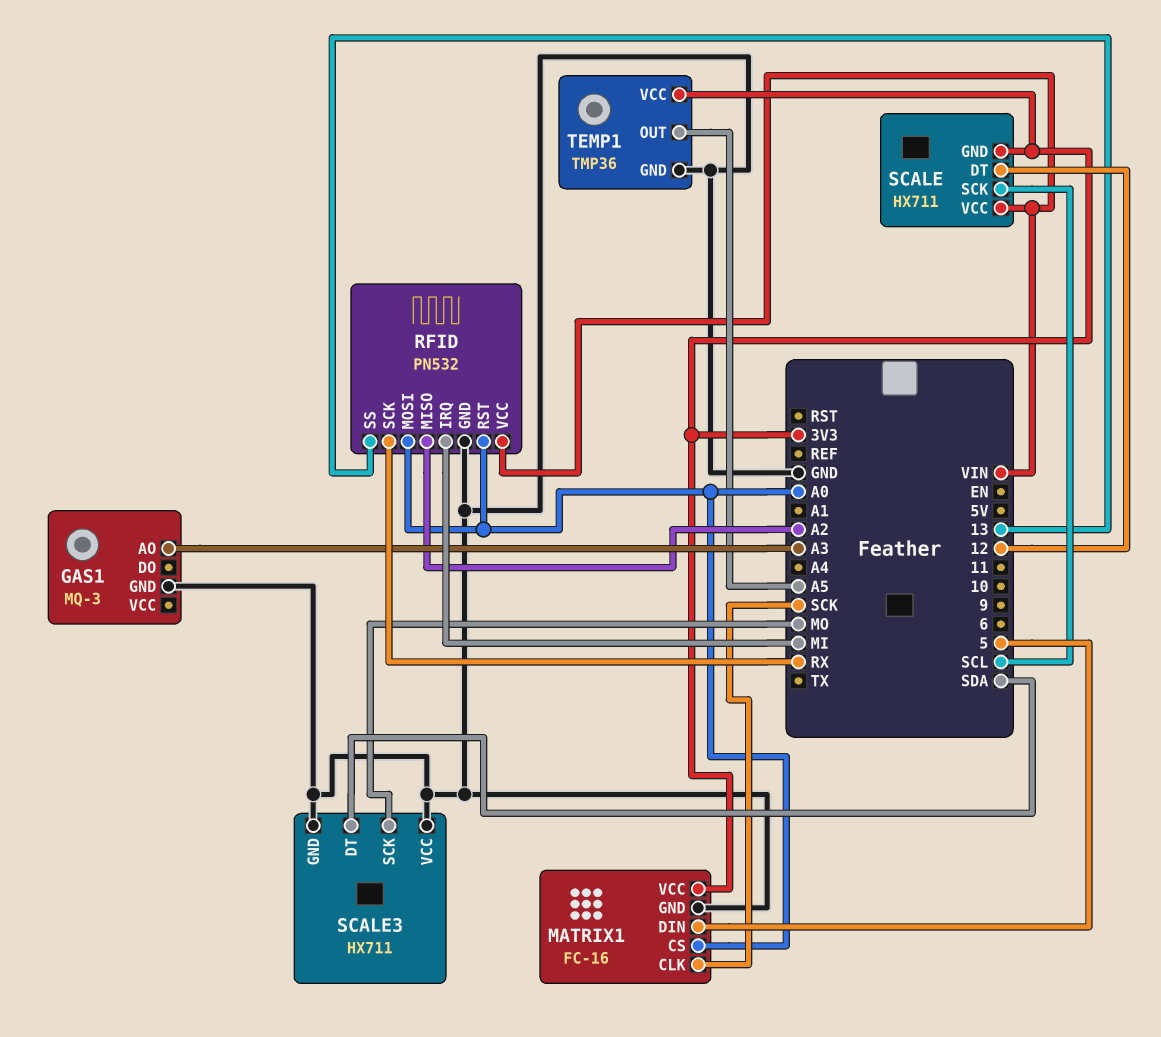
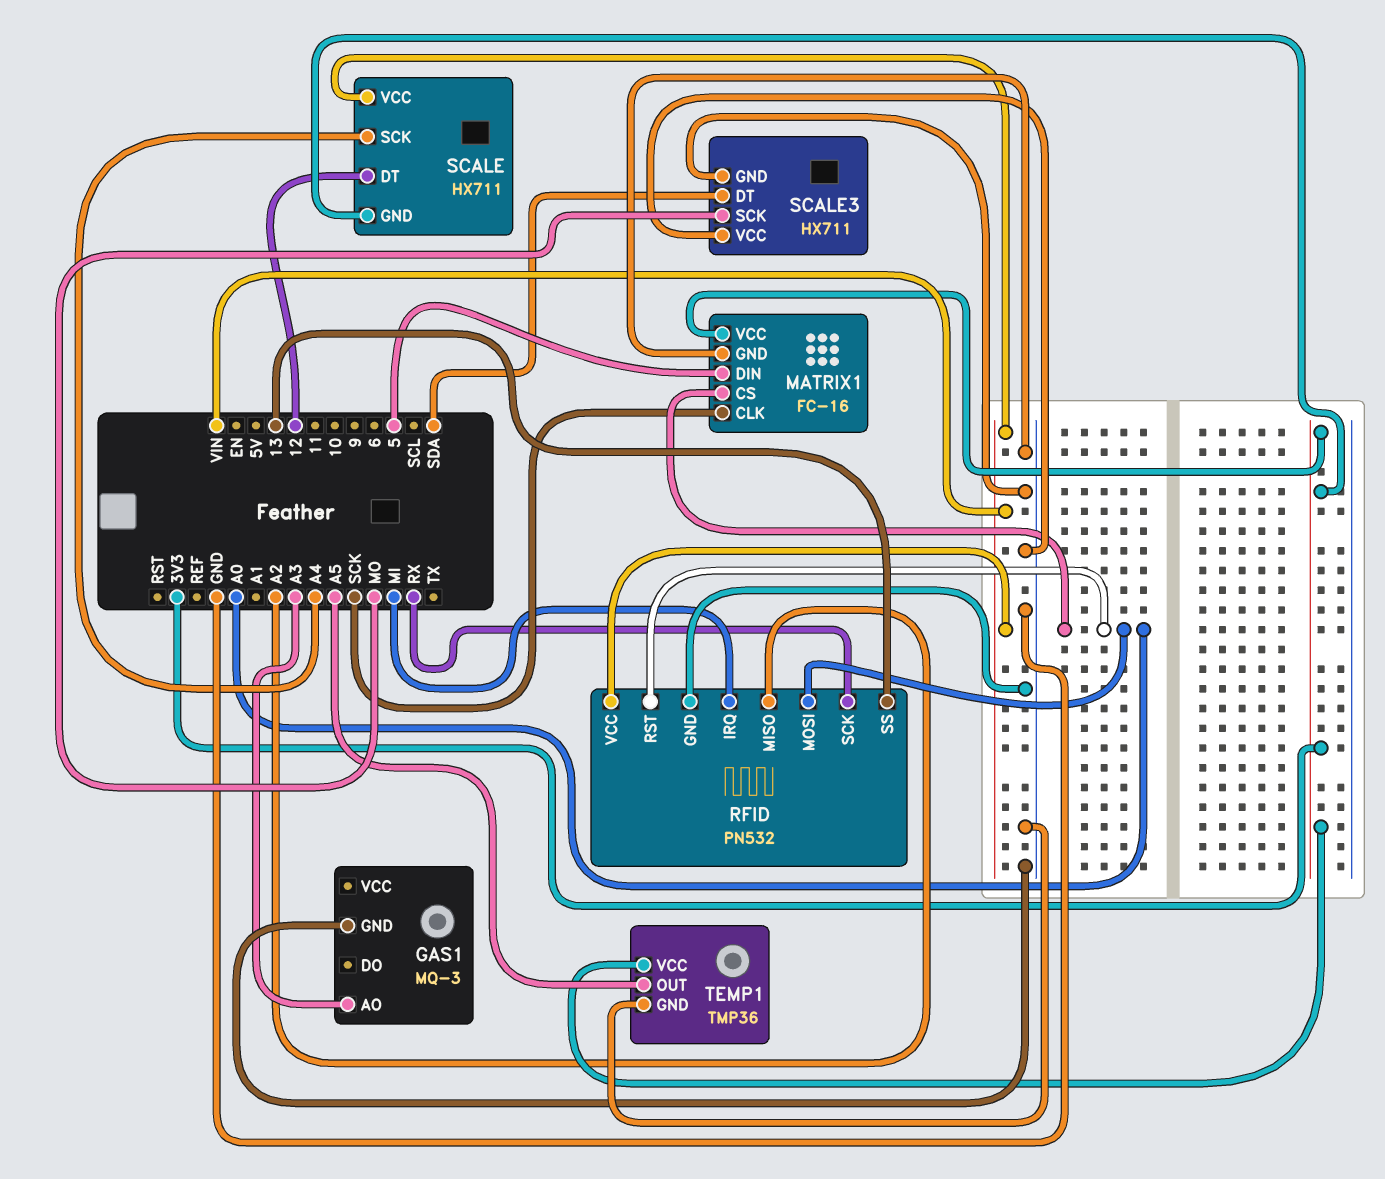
SCALE pin SCK: SCL -> A4

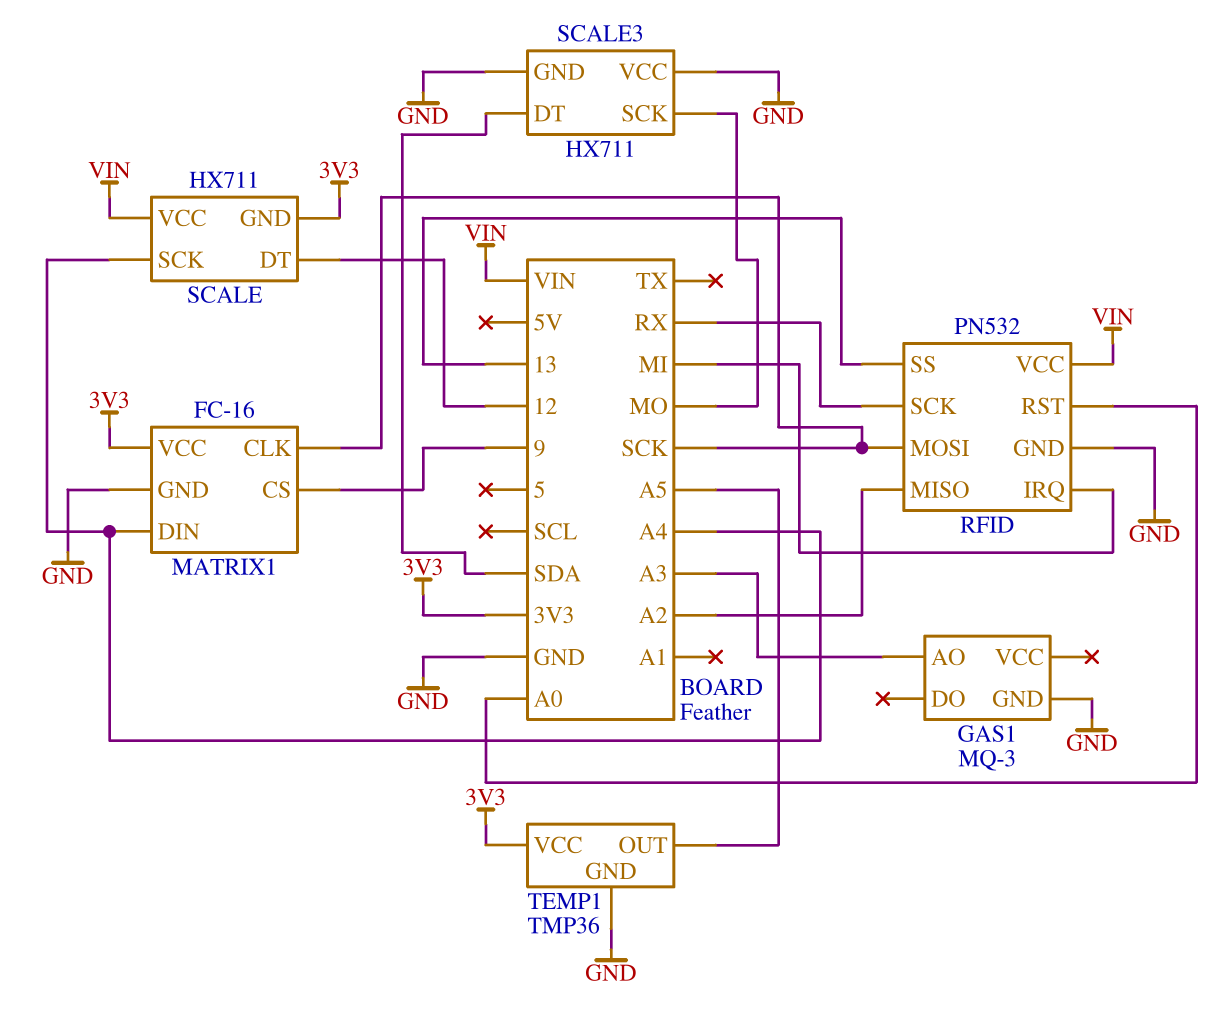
MATRIX1 pin CS: A0 -> 9
MATRIX1 pin DIN: 5 -> A4
RFID pin MOSI: A0 -> SCK

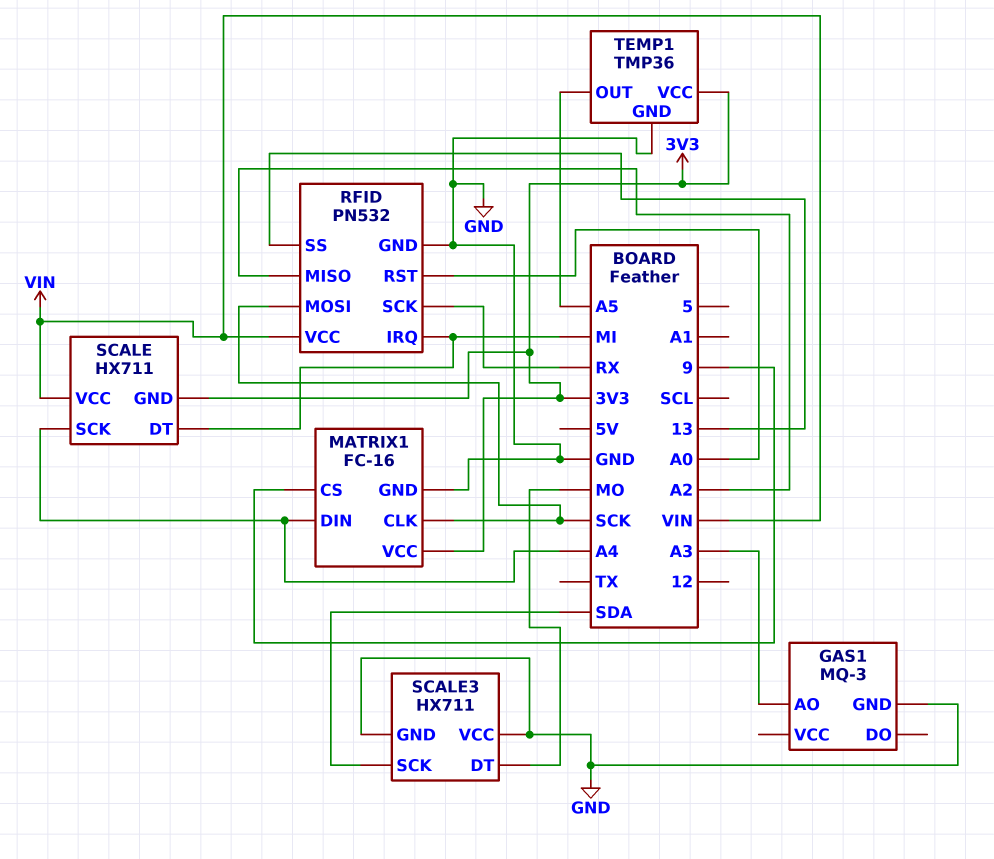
SCALE pin DT: 12 -> MI
SCALE3 pin DT: SDA -> MO
SCALE3 pin SCK: MO -> SDA

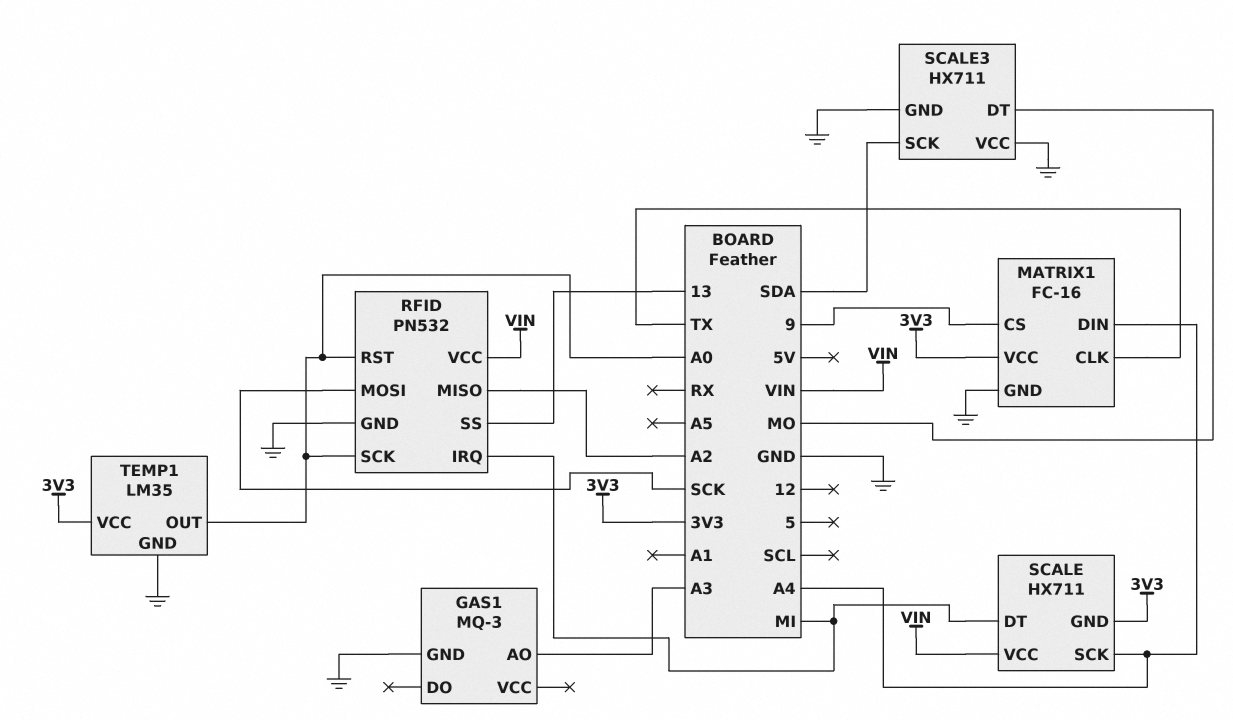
MATRIX1 pin CLK: SCK -> TX
RFID pin SCK: RX -> A0
TEMP1: TMP36 -> LM35
TEMP1 pin OUT: A5 -> A0

